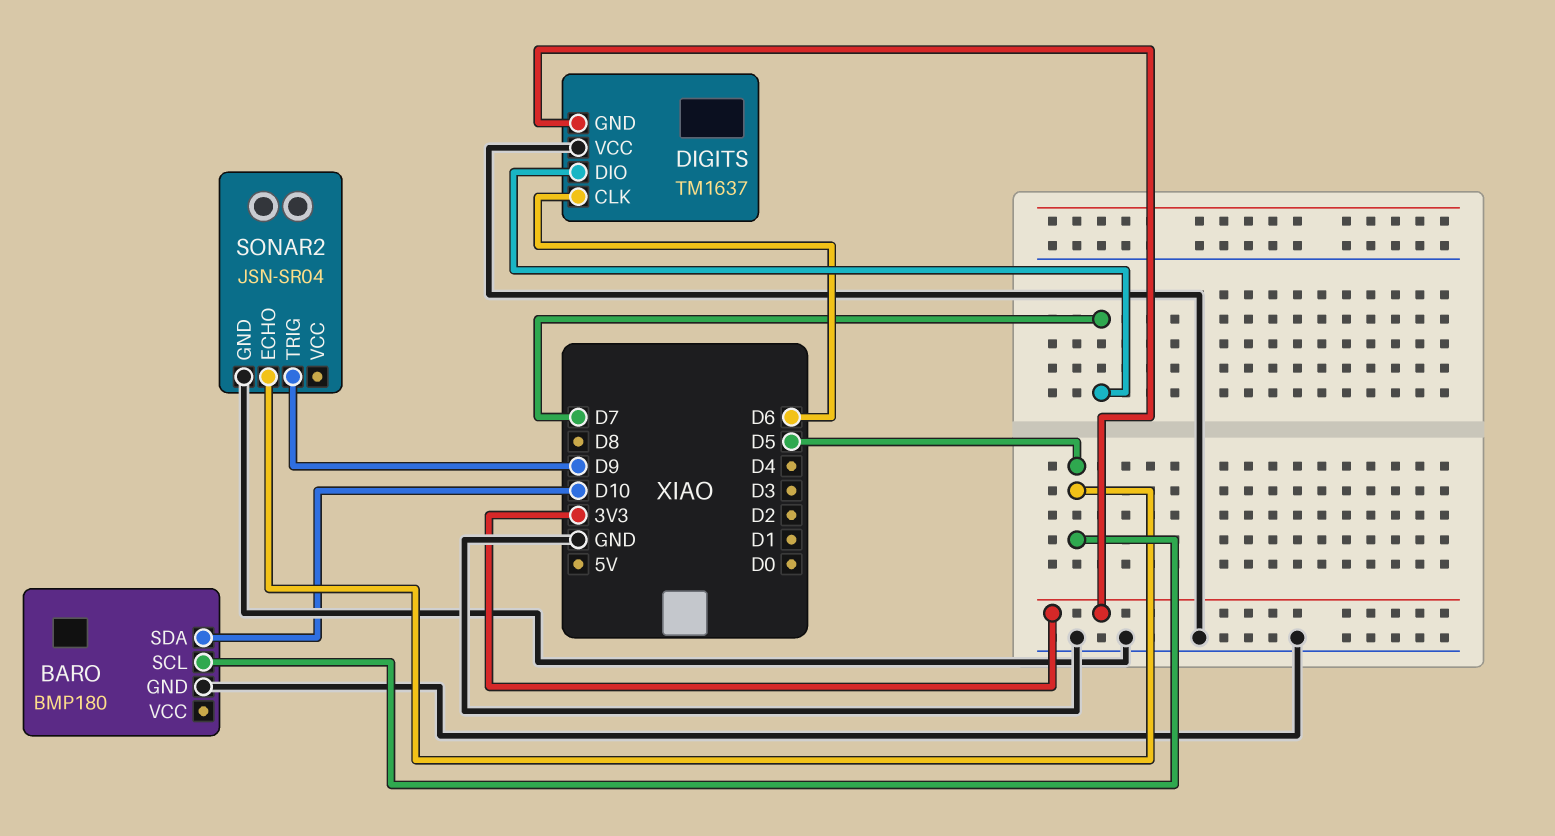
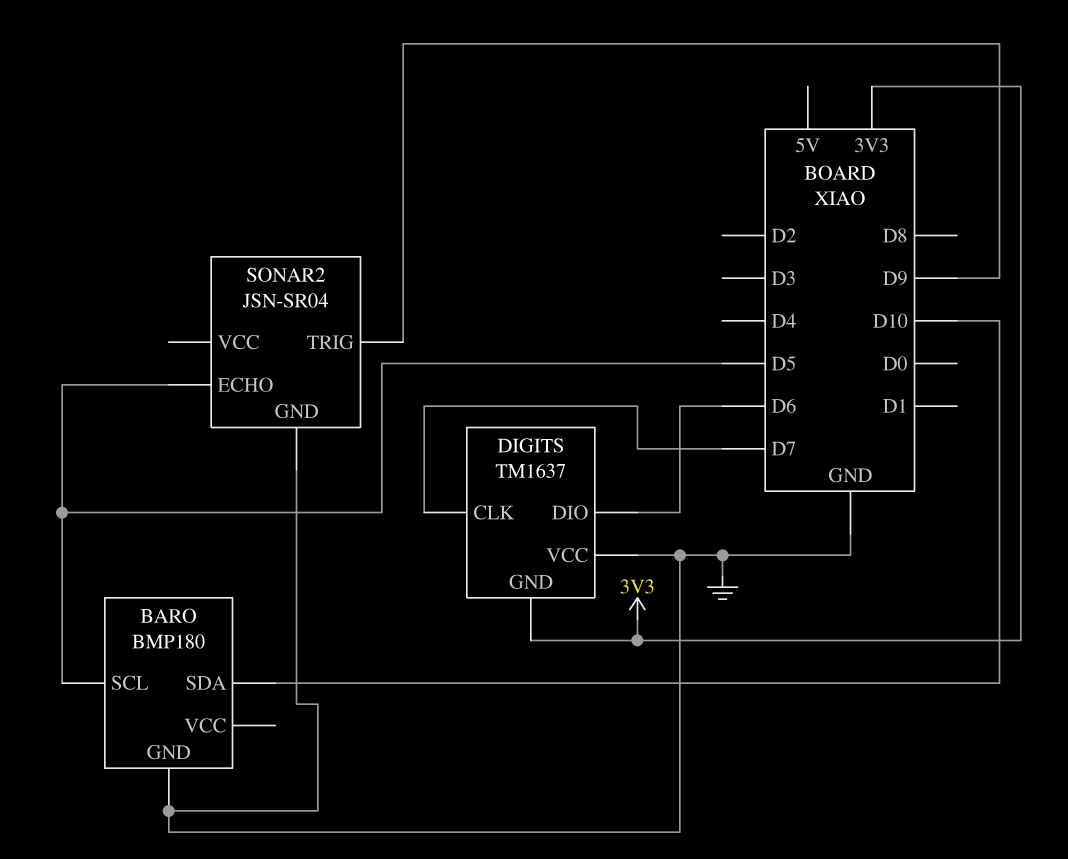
DIGITS pin CLK: D6 -> D7
DIGITS pin DIO: D7 -> D6

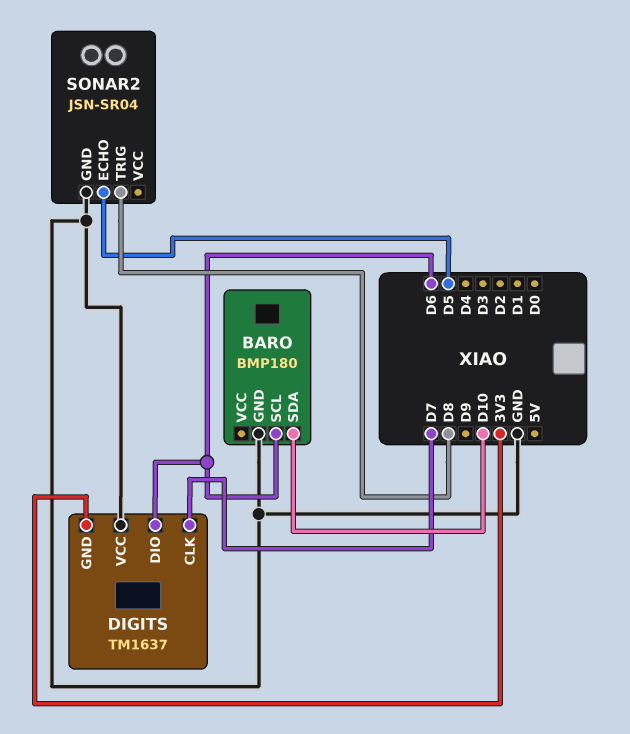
BARO pin SCL: D5 -> D6
SONAR2 pin TRIG: D9 -> D8

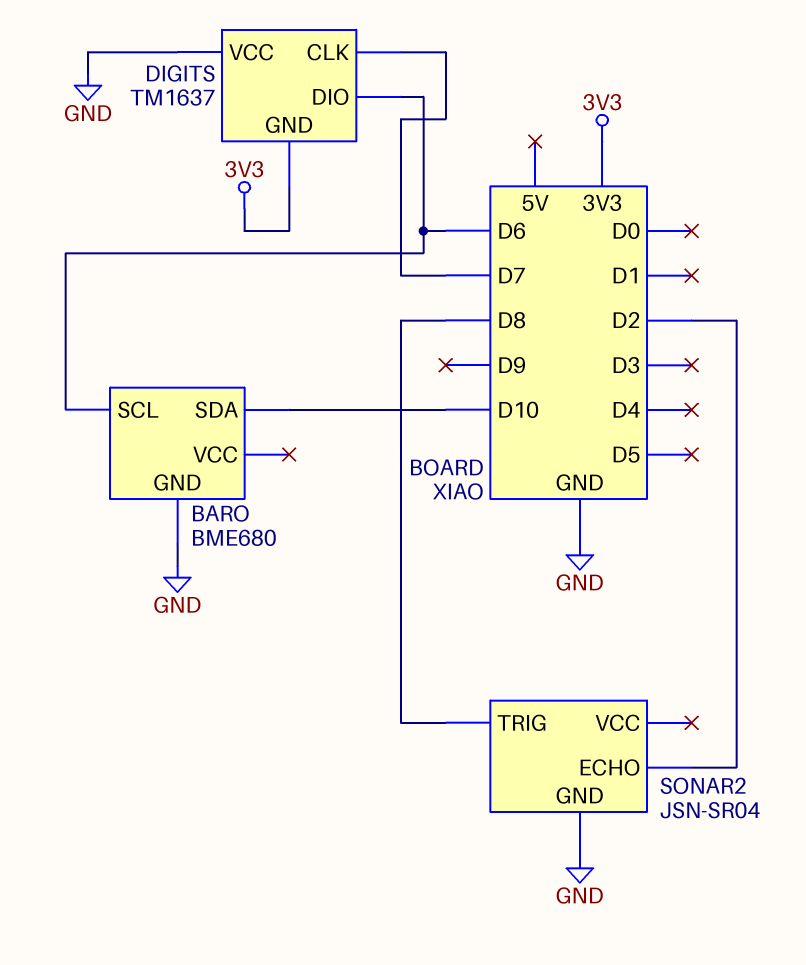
BARO: BMP180 -> BME680
SONAR2 pin ECHO: D5 -> D2

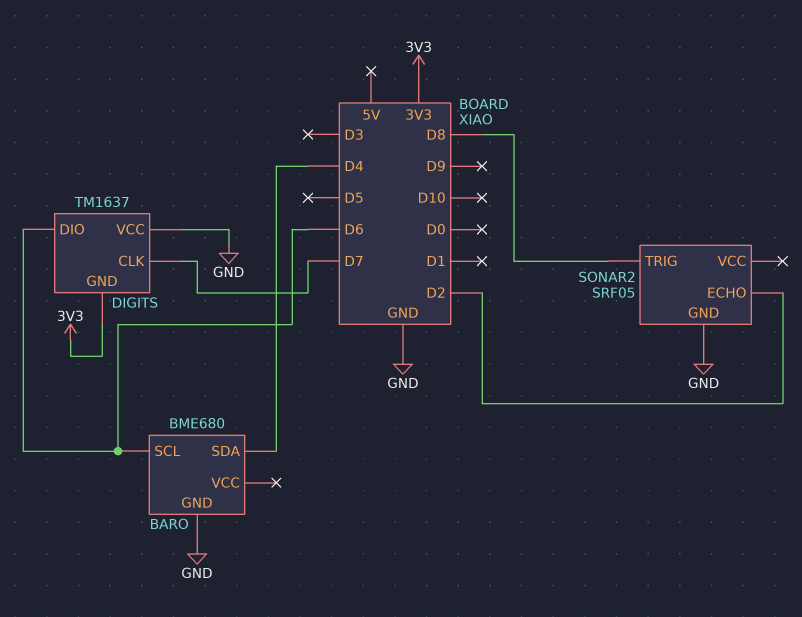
BARO pin SDA: D10 -> D4
SONAR2: JSN-SR04 -> SRF05

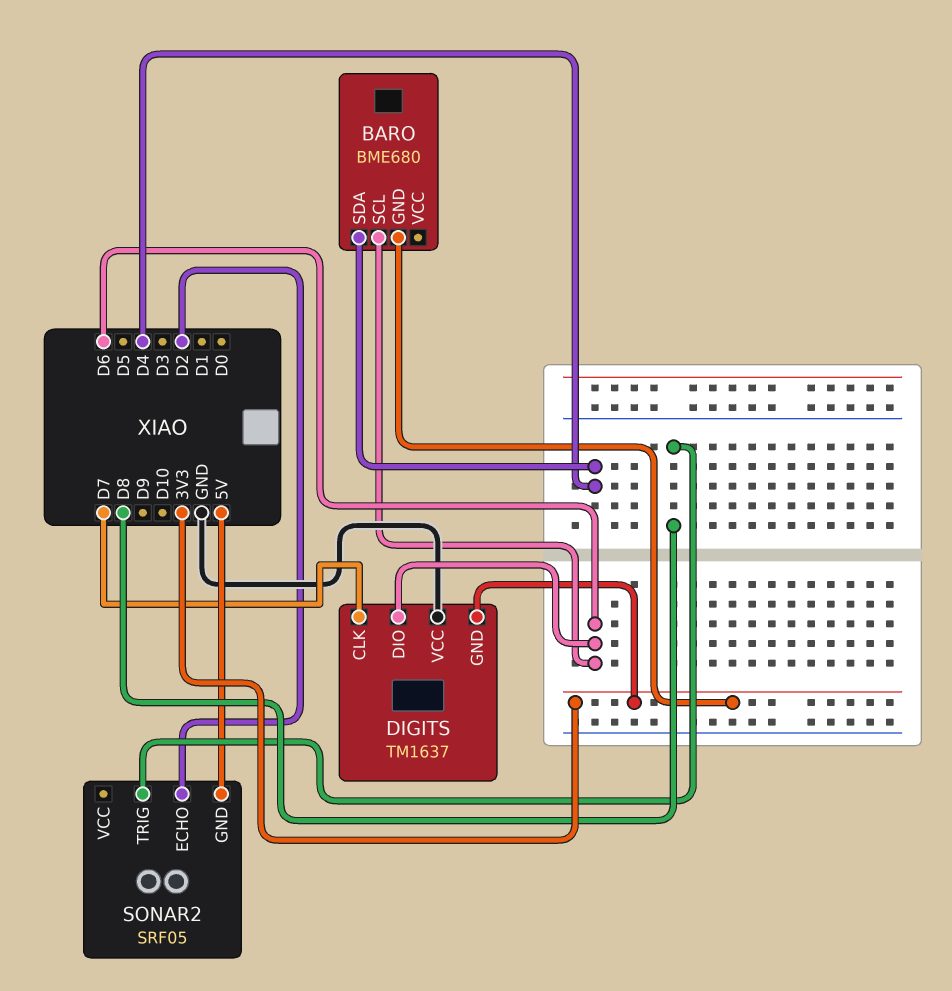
BARO pin GND: GND -> 3V3
SONAR2 pin GND: GND -> 5V

